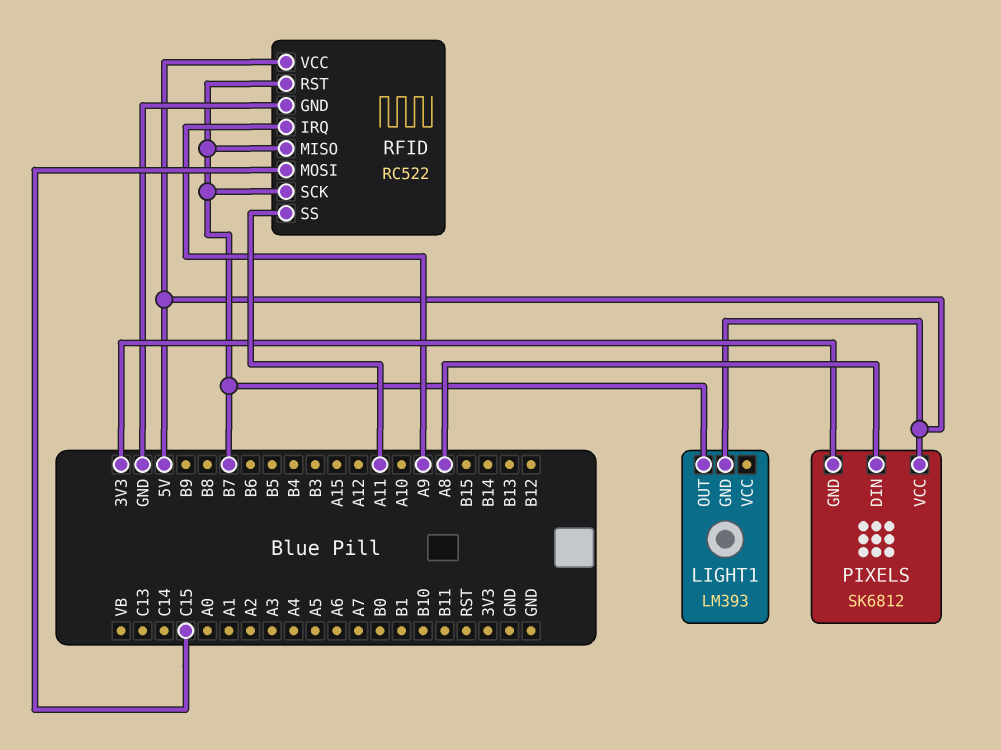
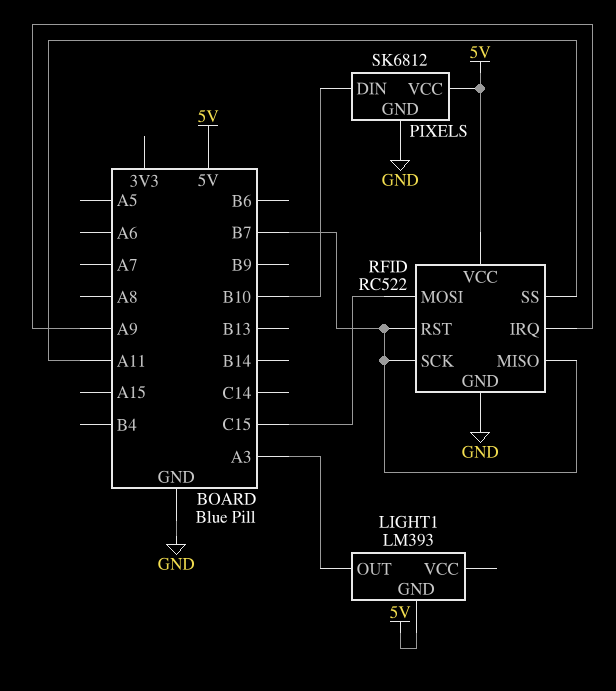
LIGHT1 pin OUT: B7 -> A3
PIXELS pin DIN: A8 -> B10
PIXELS pin GND: 3V3 -> GND

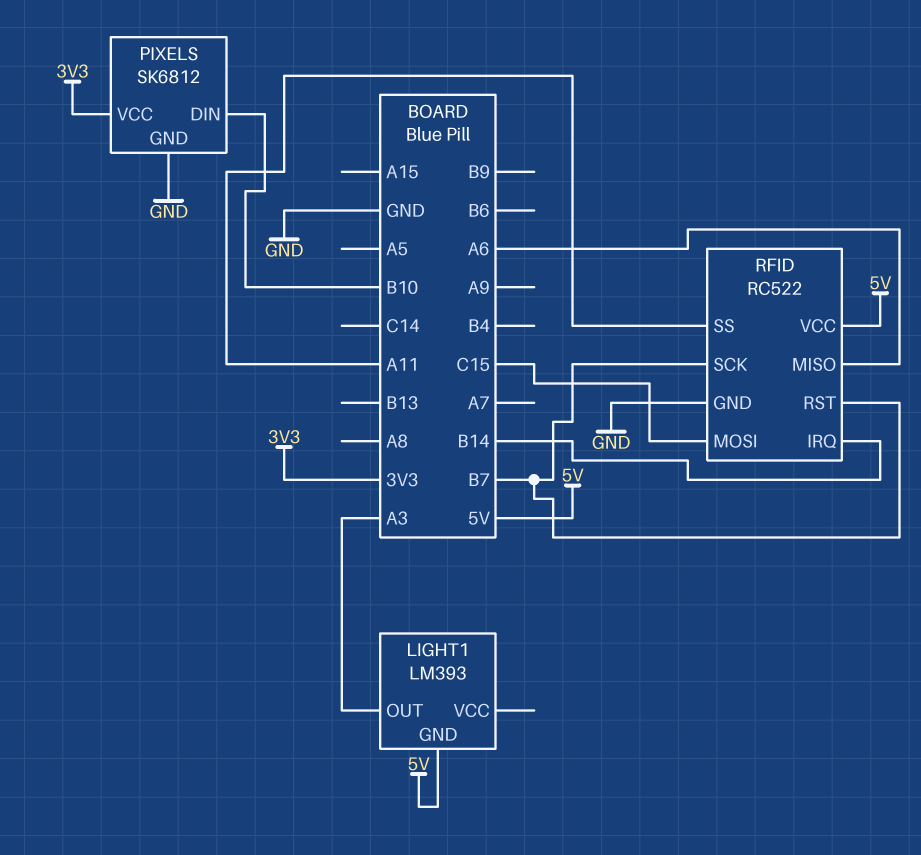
PIXELS pin VCC: 5V -> 3V3
RFID pin IRQ: A9 -> B14
RFID pin MISO: B7 -> A6

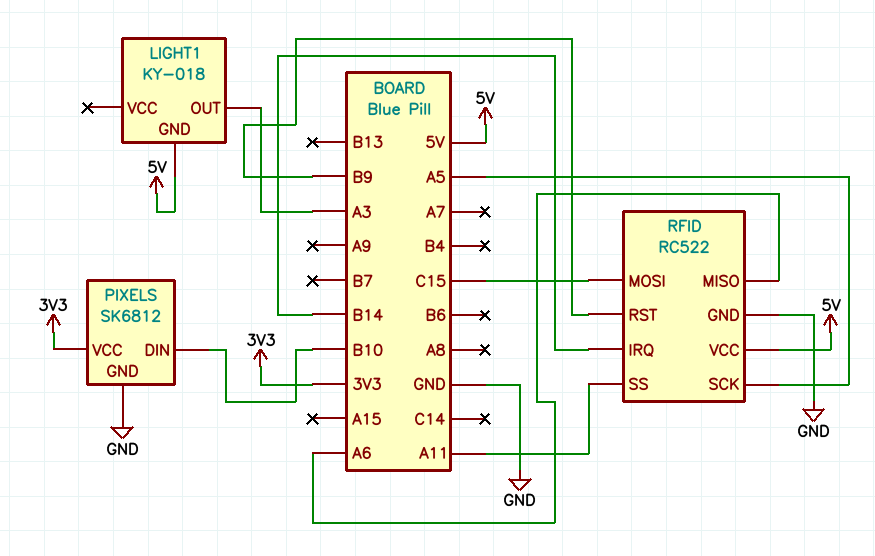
LIGHT1: LM393 -> KY-018
RFID pin RST: B7 -> B9
RFID pin SCK: B7 -> A5

